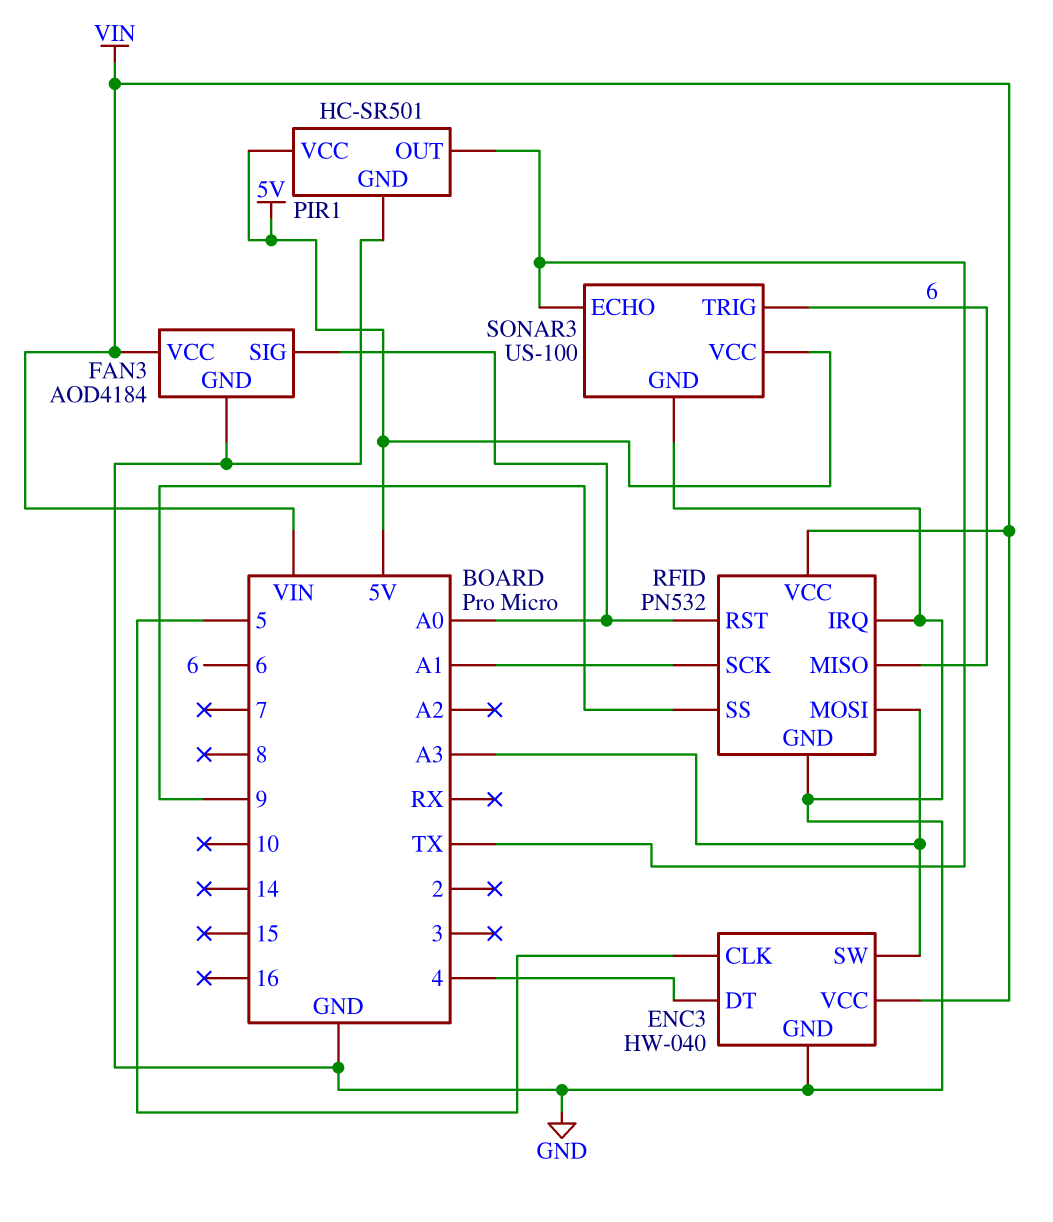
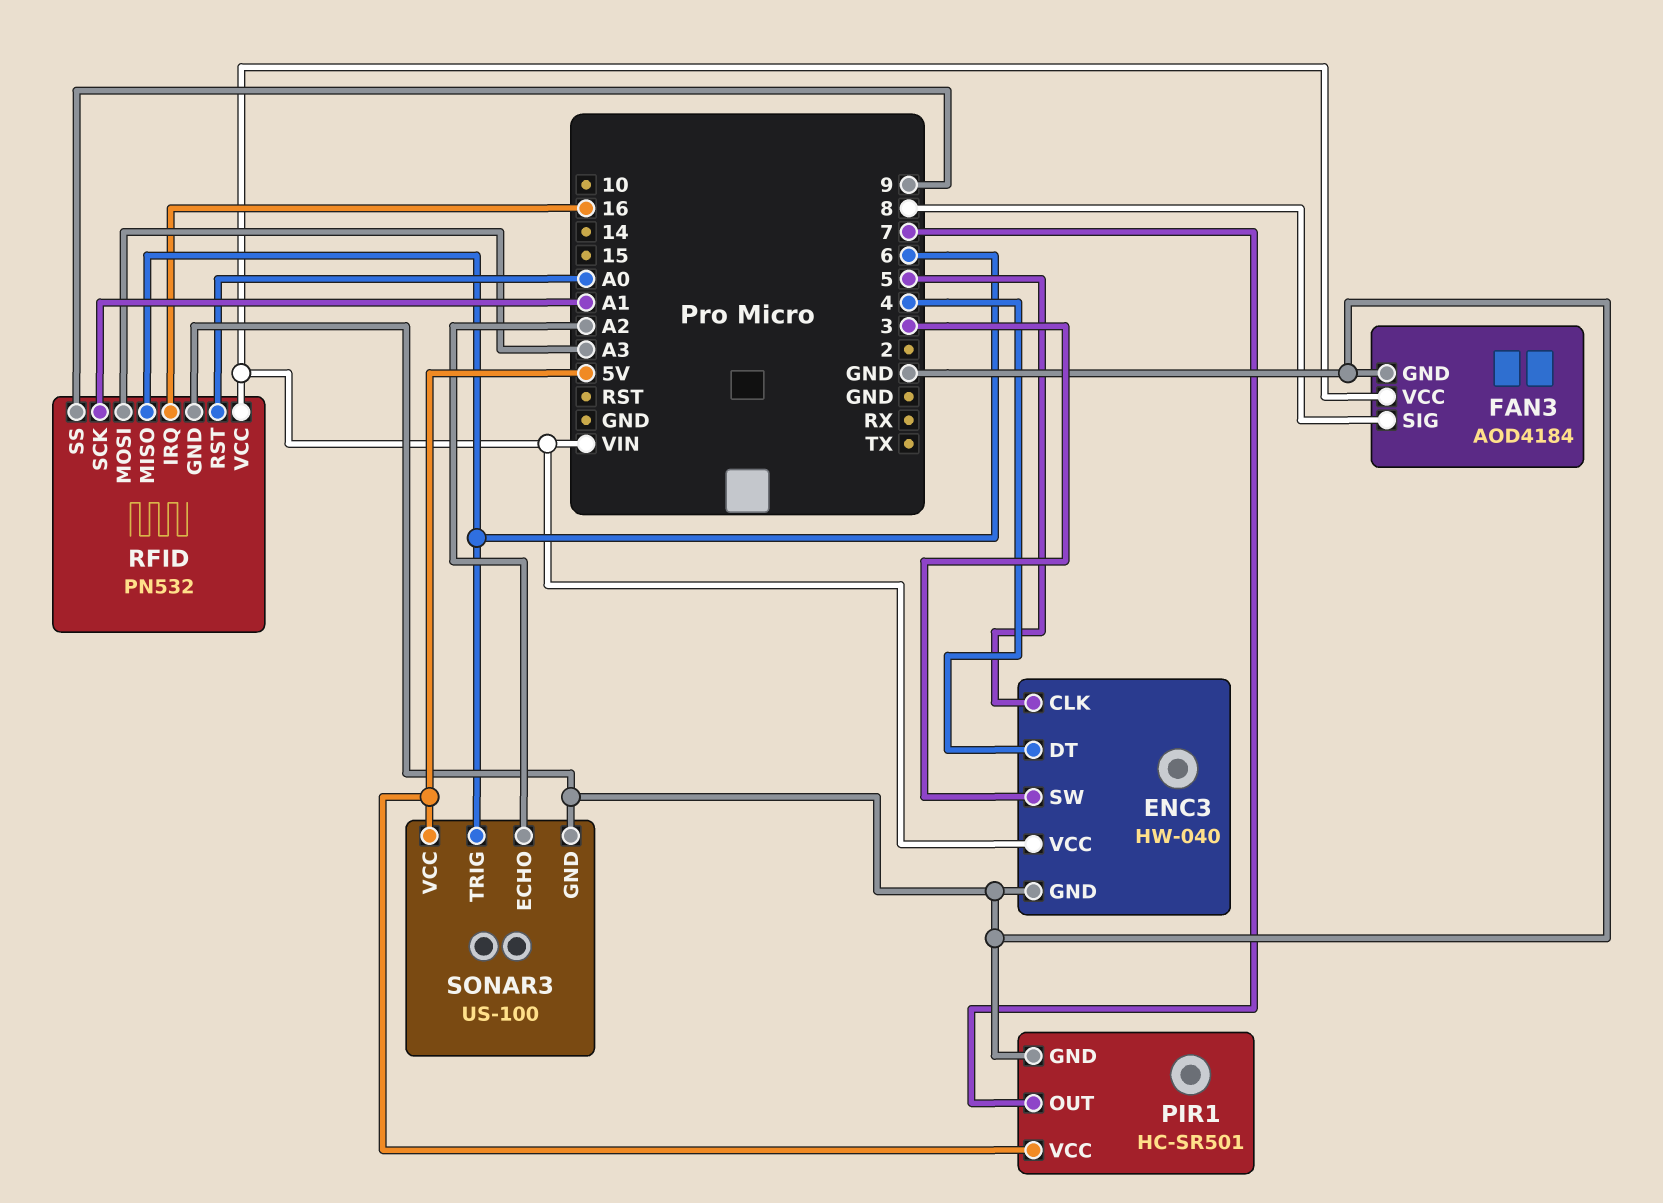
ENC3 pin SW: A3 -> 3
FAN3 pin SIG: A0 -> 8
PIR1 pin OUT: TX -> 7
RFID pin IRQ: GND -> 16
SONAR3 pin ECHO: TX -> A2

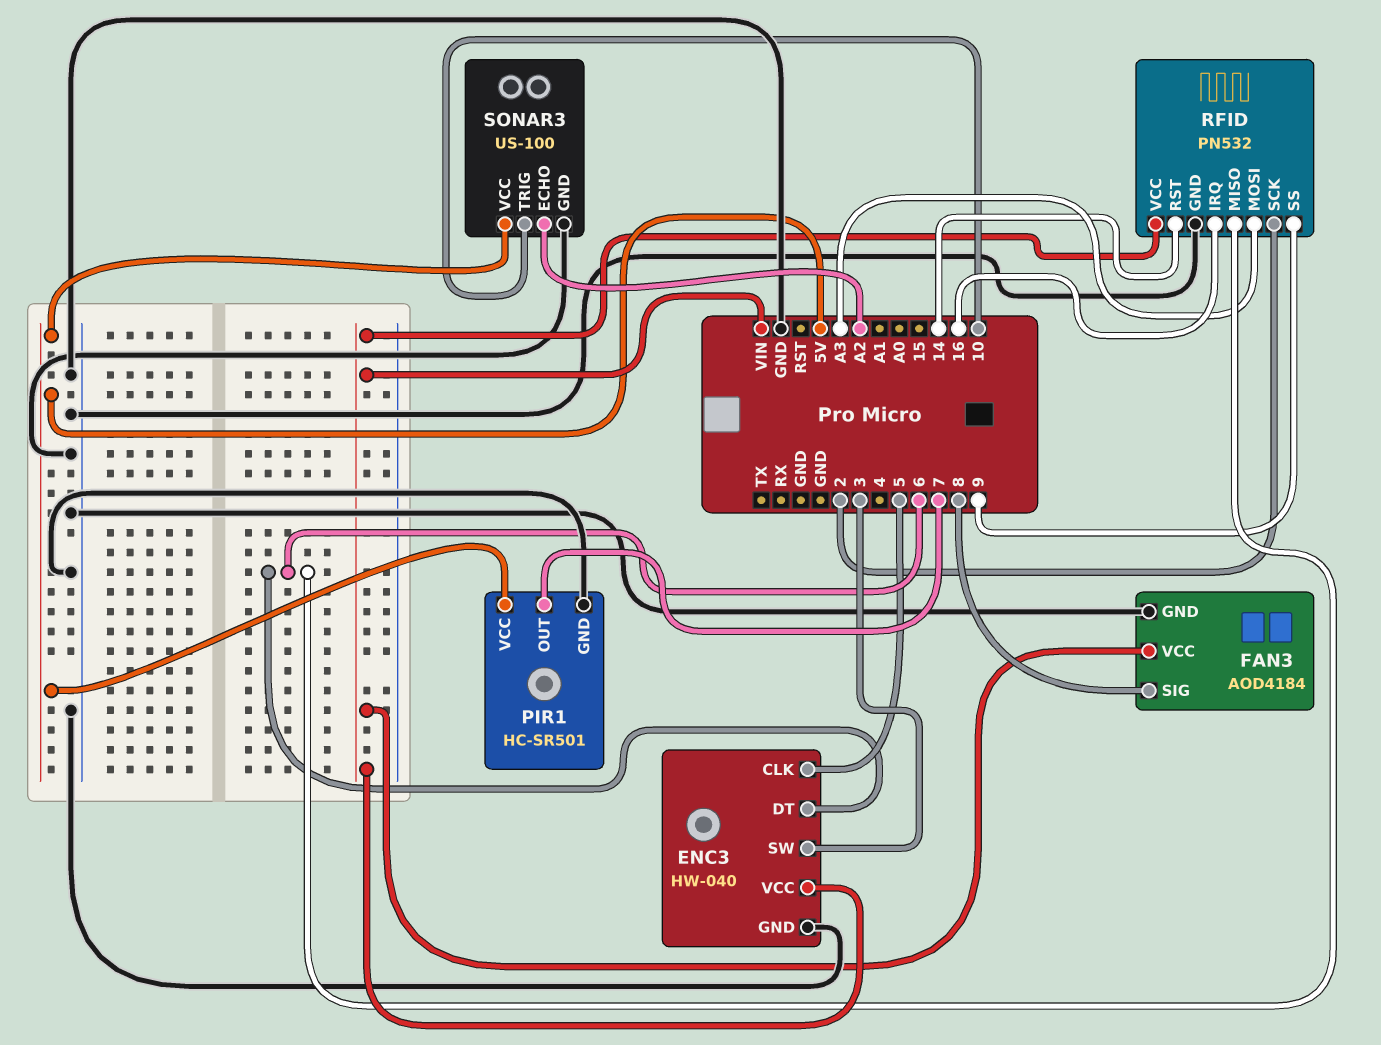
ENC3 pin DT: 4 -> 6
RFID pin RST: A0 -> 14
RFID pin SCK: A1 -> 2
SONAR3 pin TRIG: 6 -> 10

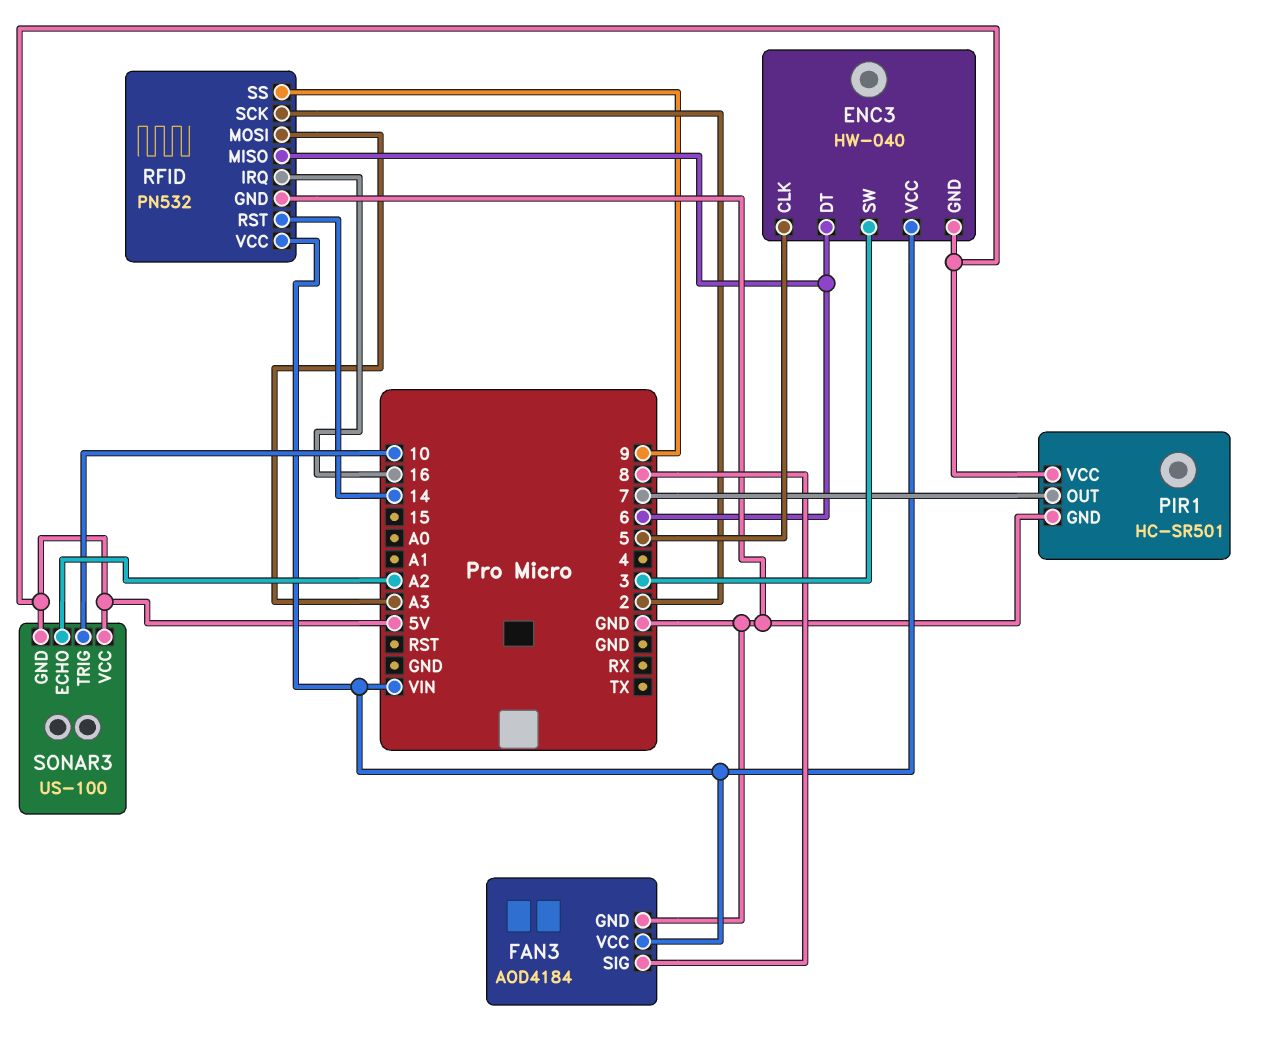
ENC3 pin GND: GND -> 5V
SONAR3 pin GND: GND -> 5V

